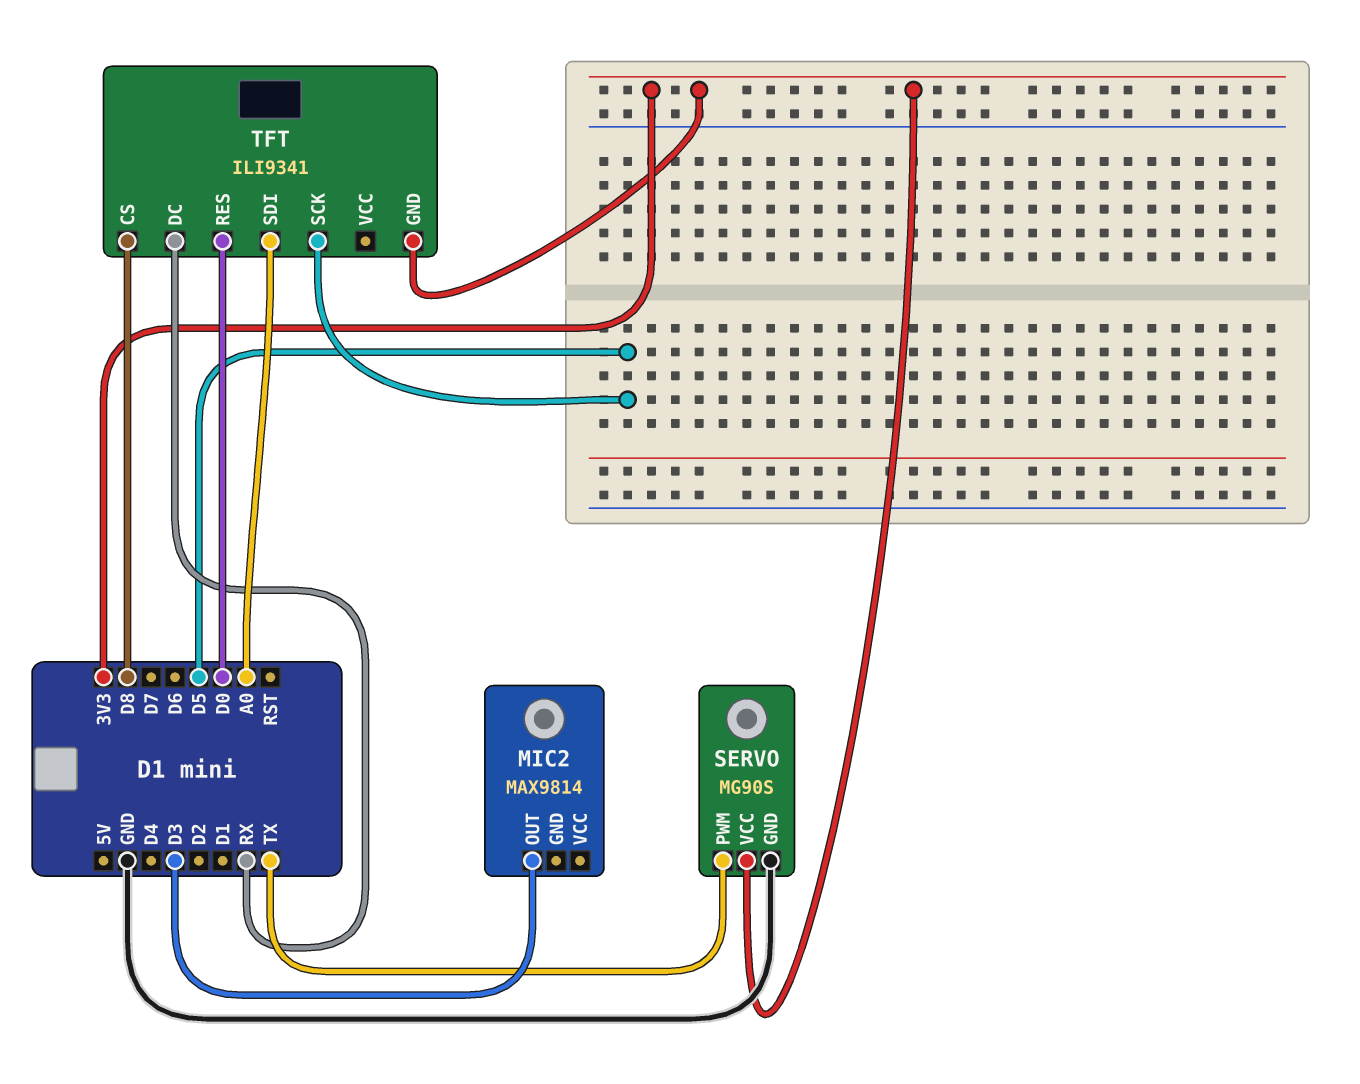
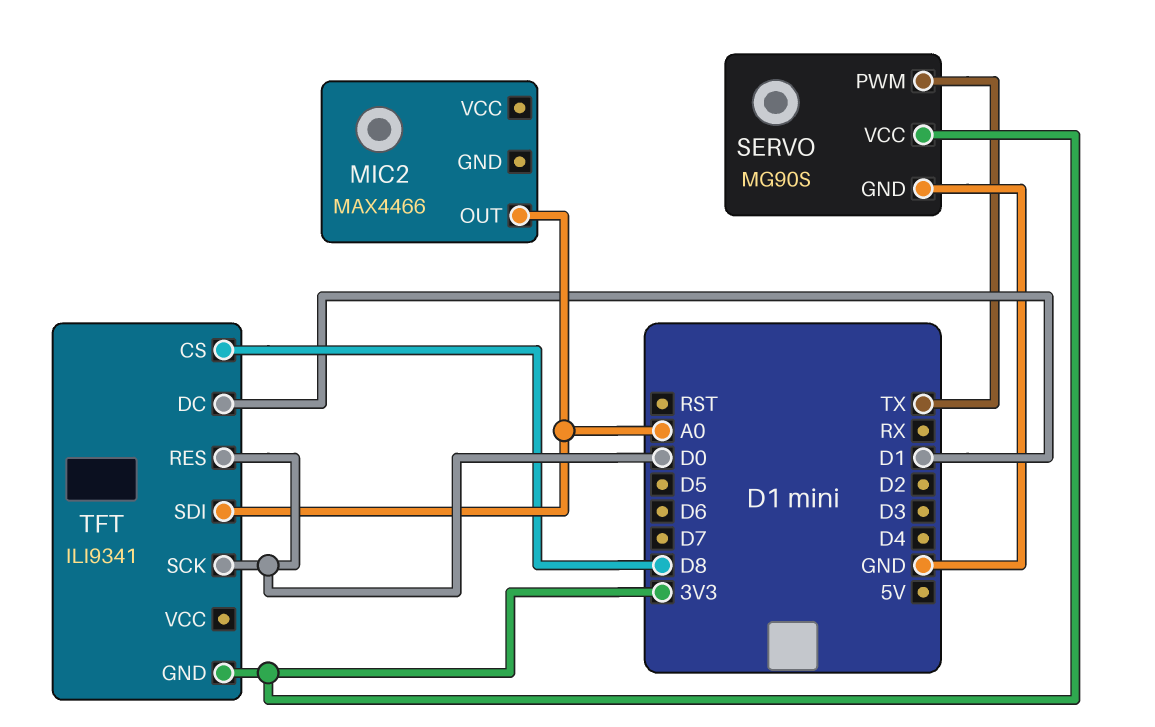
MIC2: MAX9814 -> MAX4466
MIC2 pin OUT: D3 -> A0
TFT pin DC: RX -> D1
TFT pin SCK: D5 -> D0

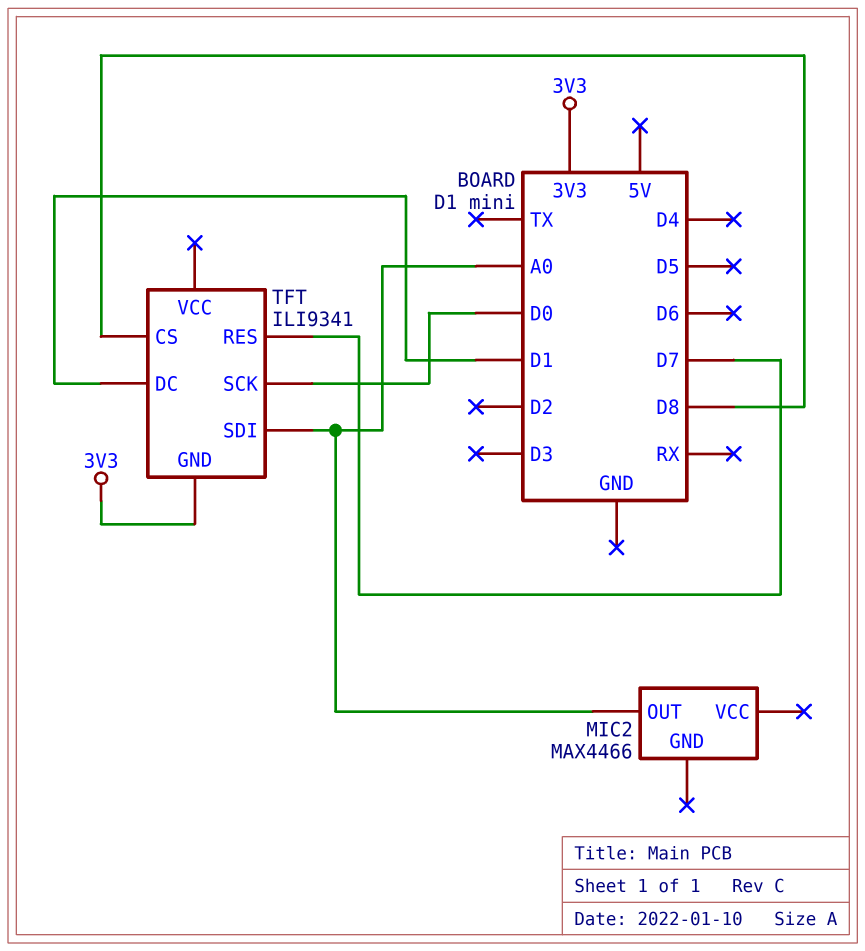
SERVO: MG90S -> none
SERVO pin GND: GND -> none
SERVO pin PWM: TX -> none
SERVO pin VCC: 3V3 -> none
TFT pin RES: D0 -> D7

